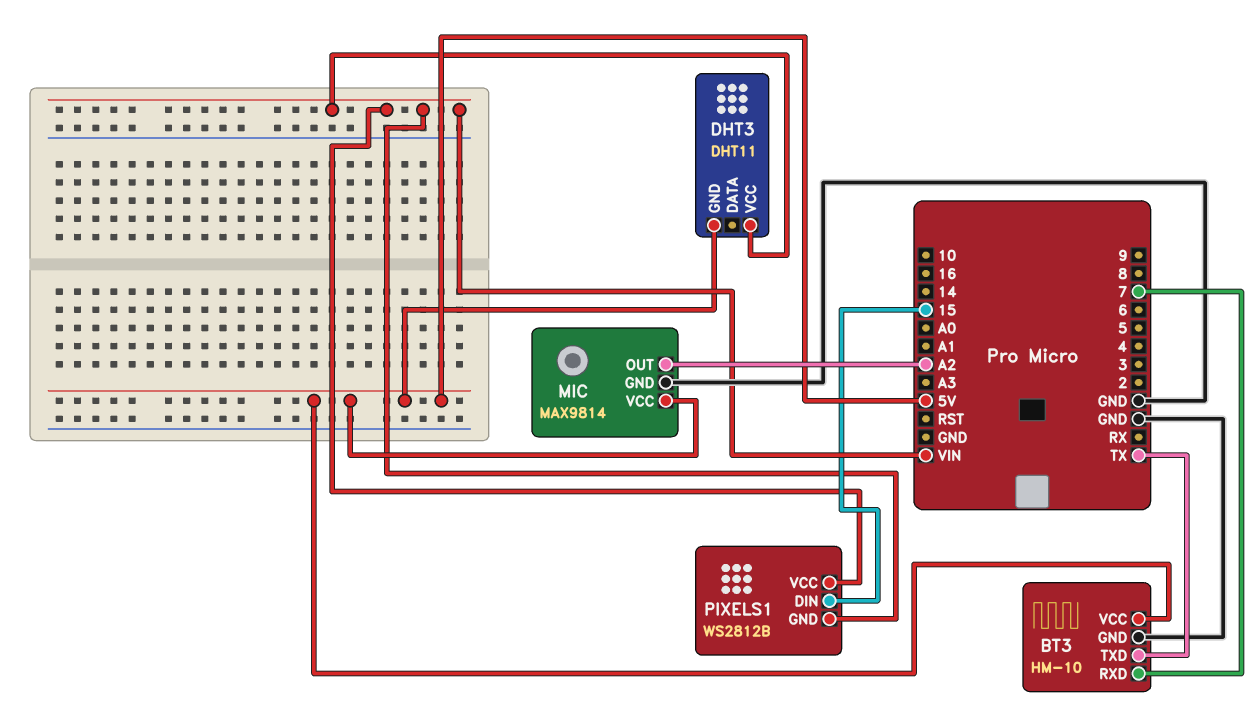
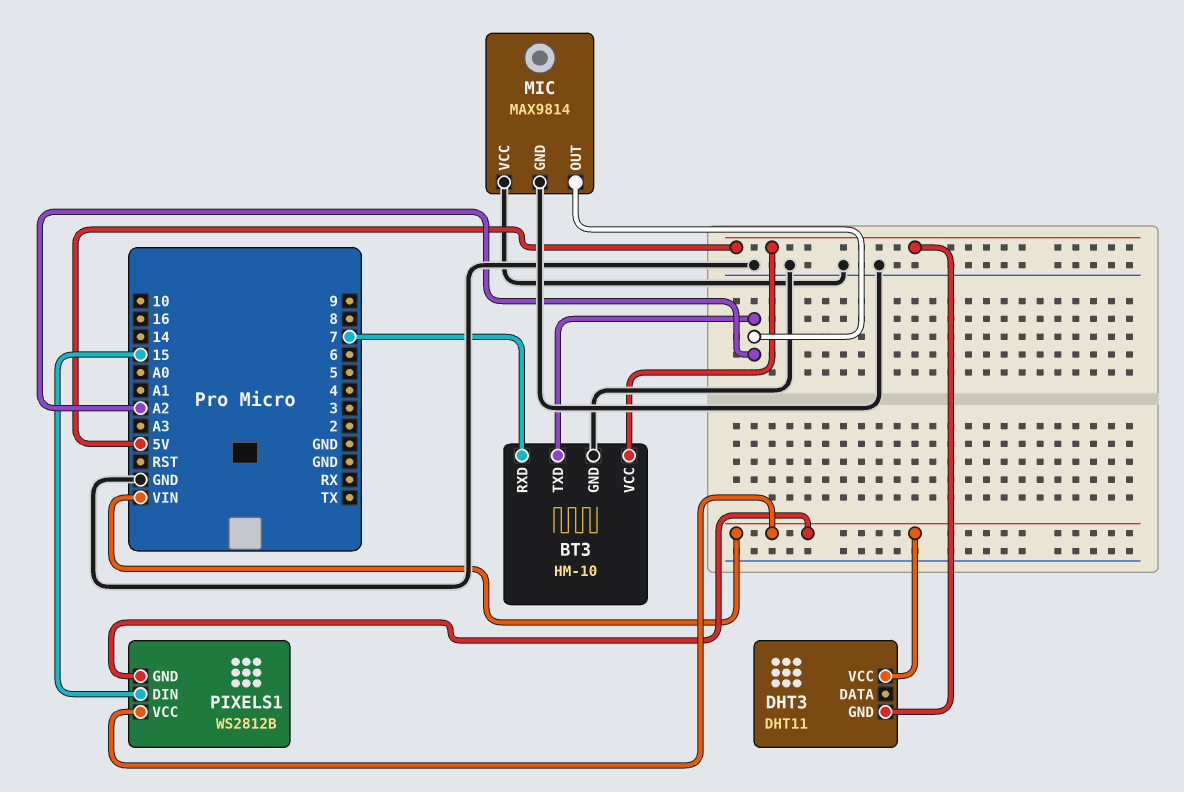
BT3 pin TXD: TX -> A2
MIC pin VCC: 5V -> GND

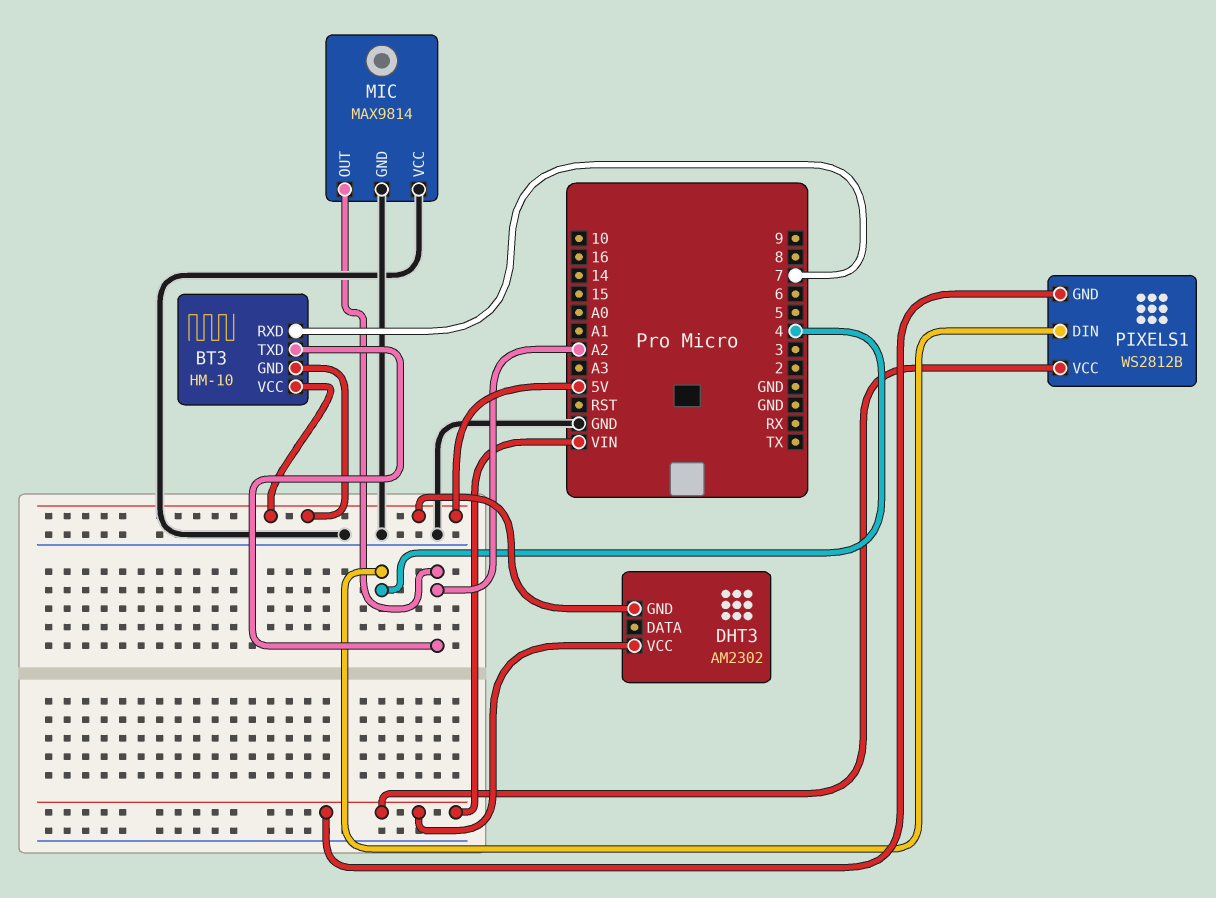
BT3 pin GND: GND -> 5V
DHT3: DHT11 -> AM2302
PIXELS1 pin DIN: 15 -> 4

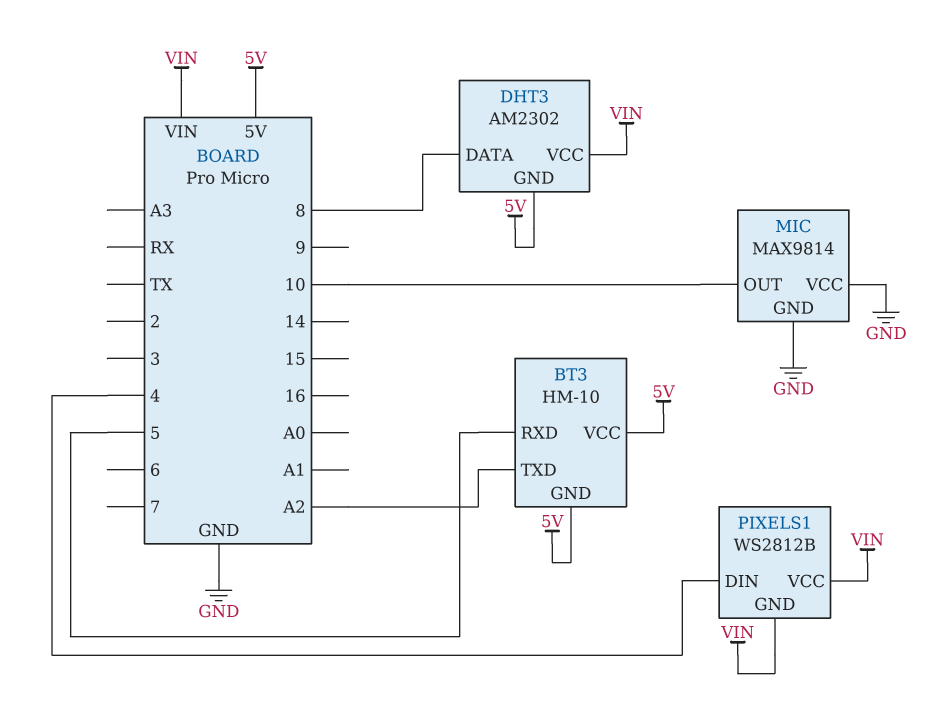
BT3 pin RXD: 7 -> 5
DHT3 pin DATA: none -> 8
MIC pin OUT: A2 -> 10

